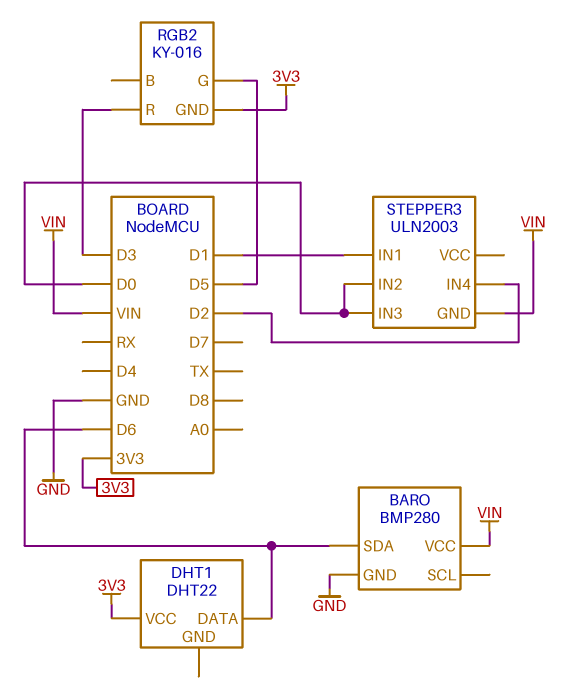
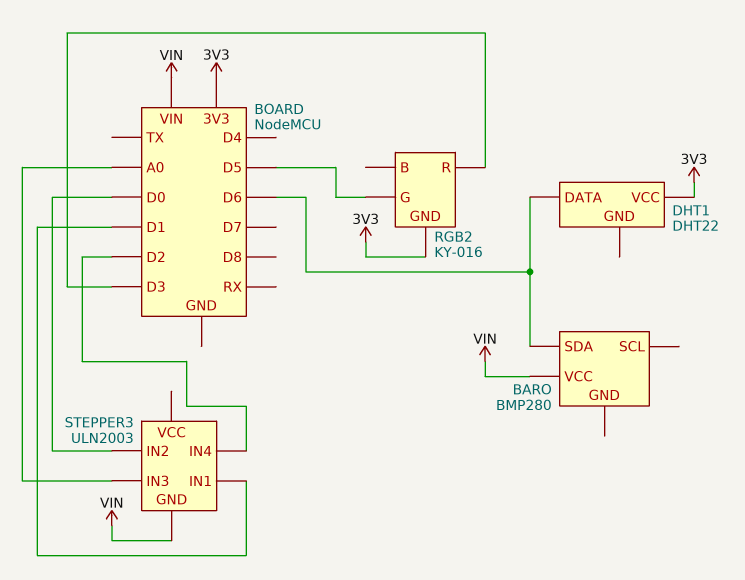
BARO pin GND: GND -> none
STEPPER3 pin IN3: D0 -> A0

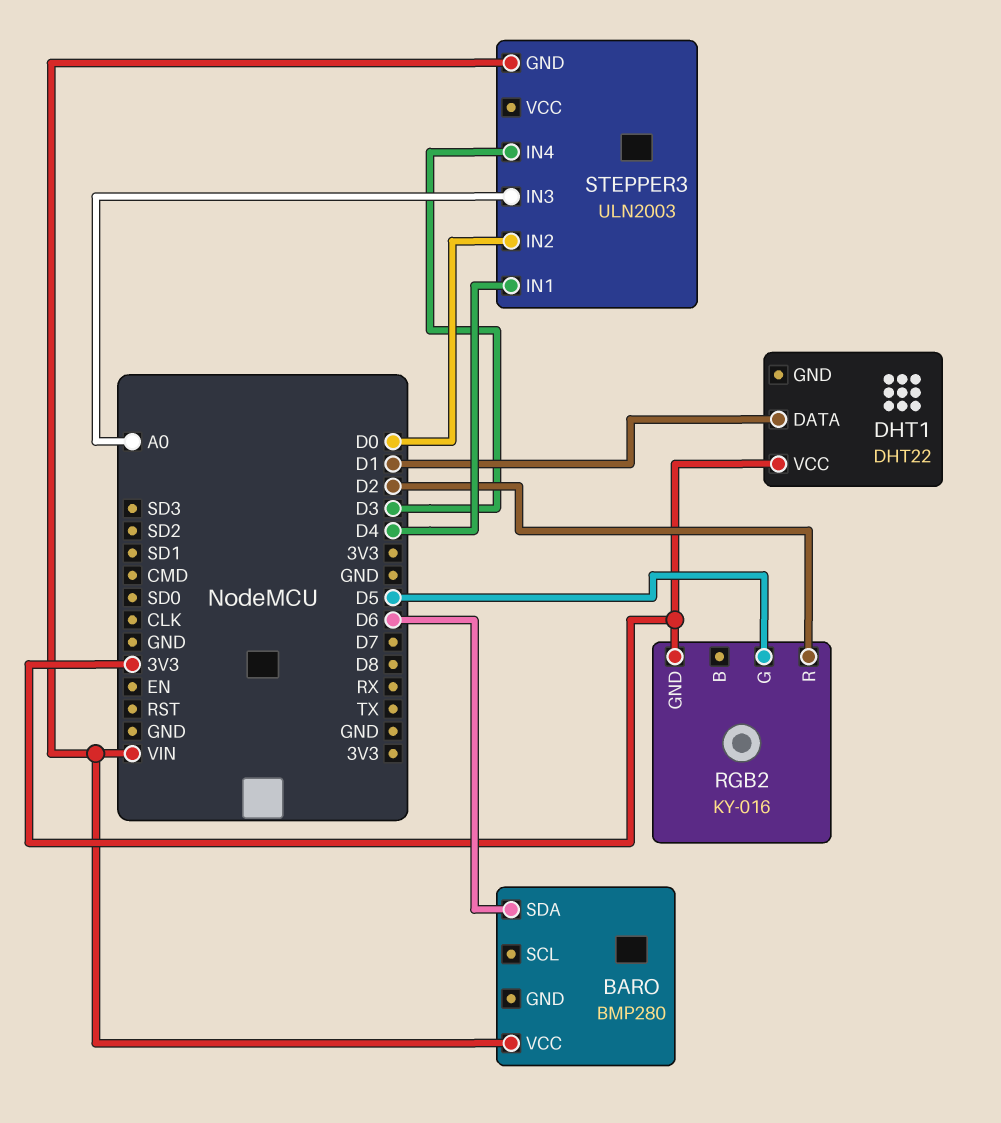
DHT1 pin DATA: D6 -> D1
RGB2 pin R: D3 -> D2
STEPPER3 pin IN1: D1 -> D4
STEPPER3 pin IN4: D2 -> D3

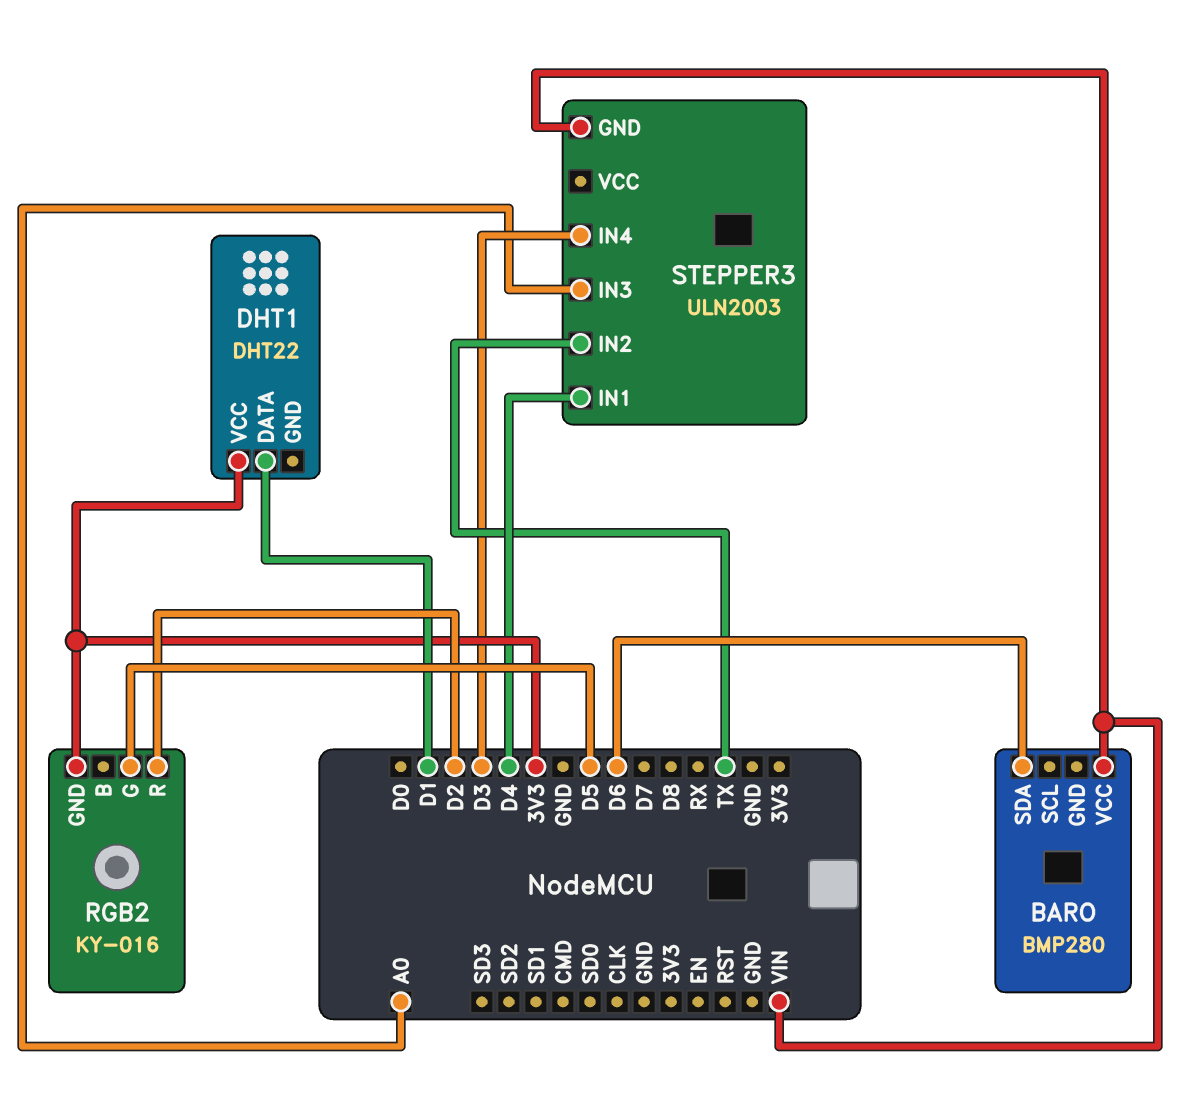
STEPPER3 pin IN2: D0 -> TX

